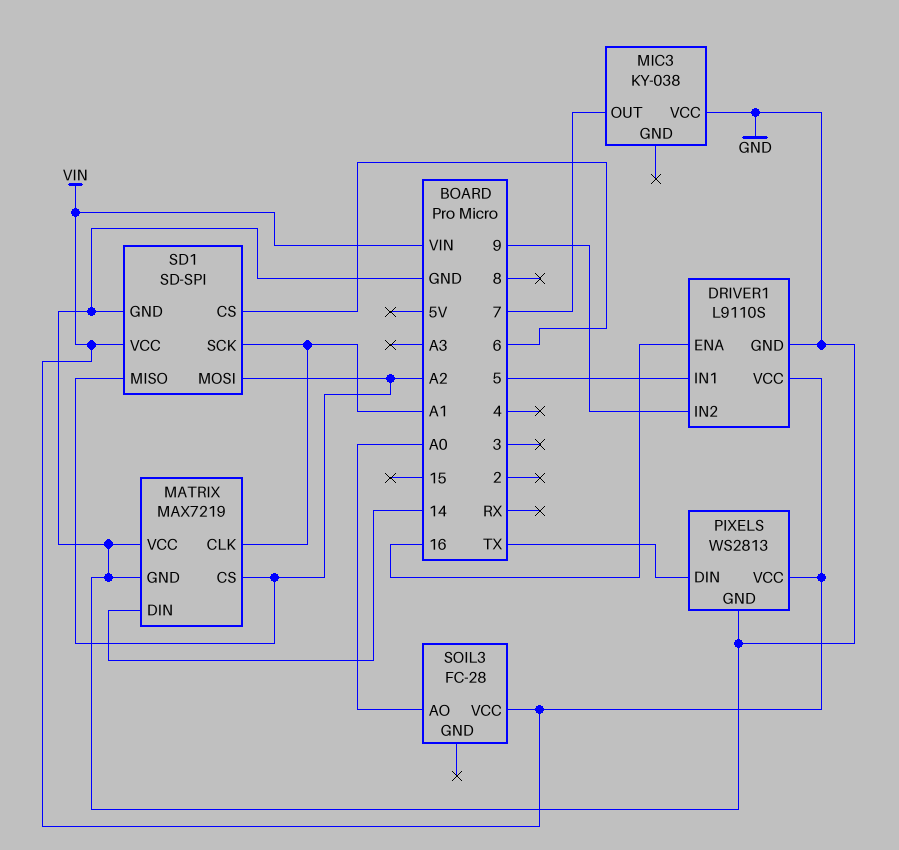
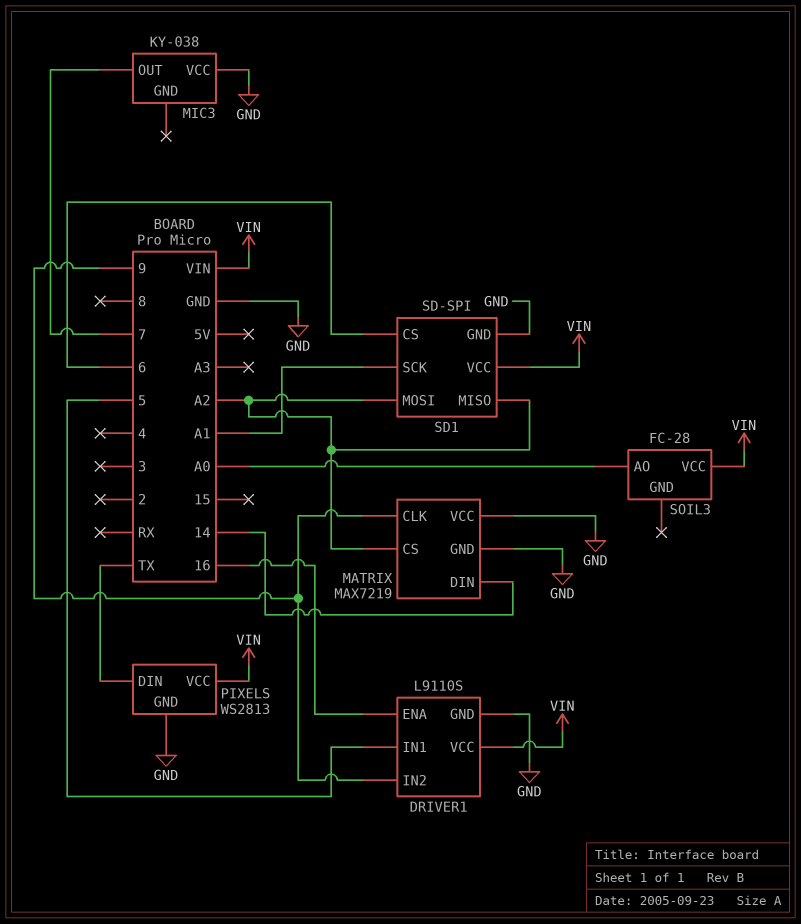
MATRIX pin CLK: A1 -> 9

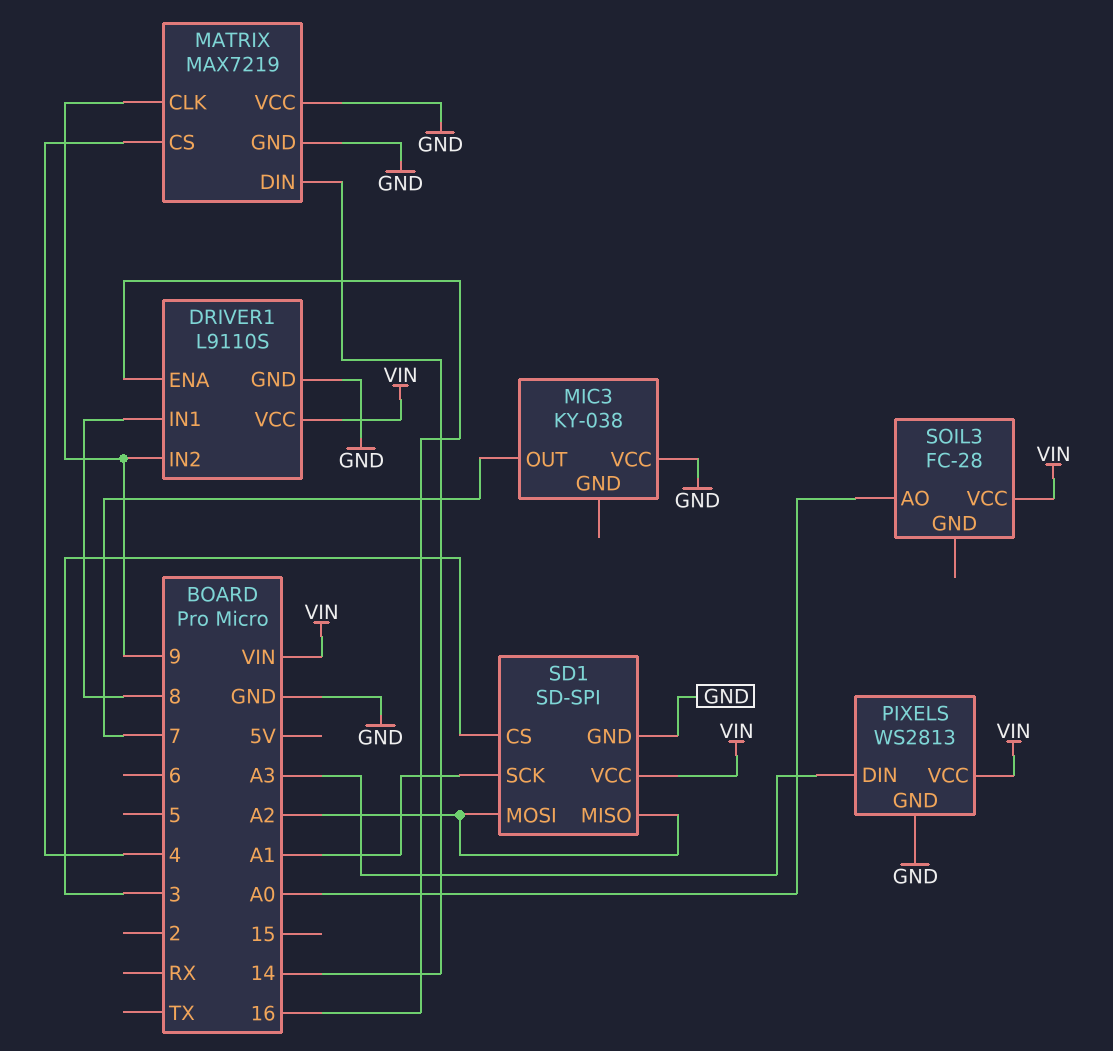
DRIVER1 pin IN1: 5 -> 8
MATRIX pin CS: A2 -> 4
PIXELS pin DIN: TX -> A3
SD1 pin CS: 6 -> 3

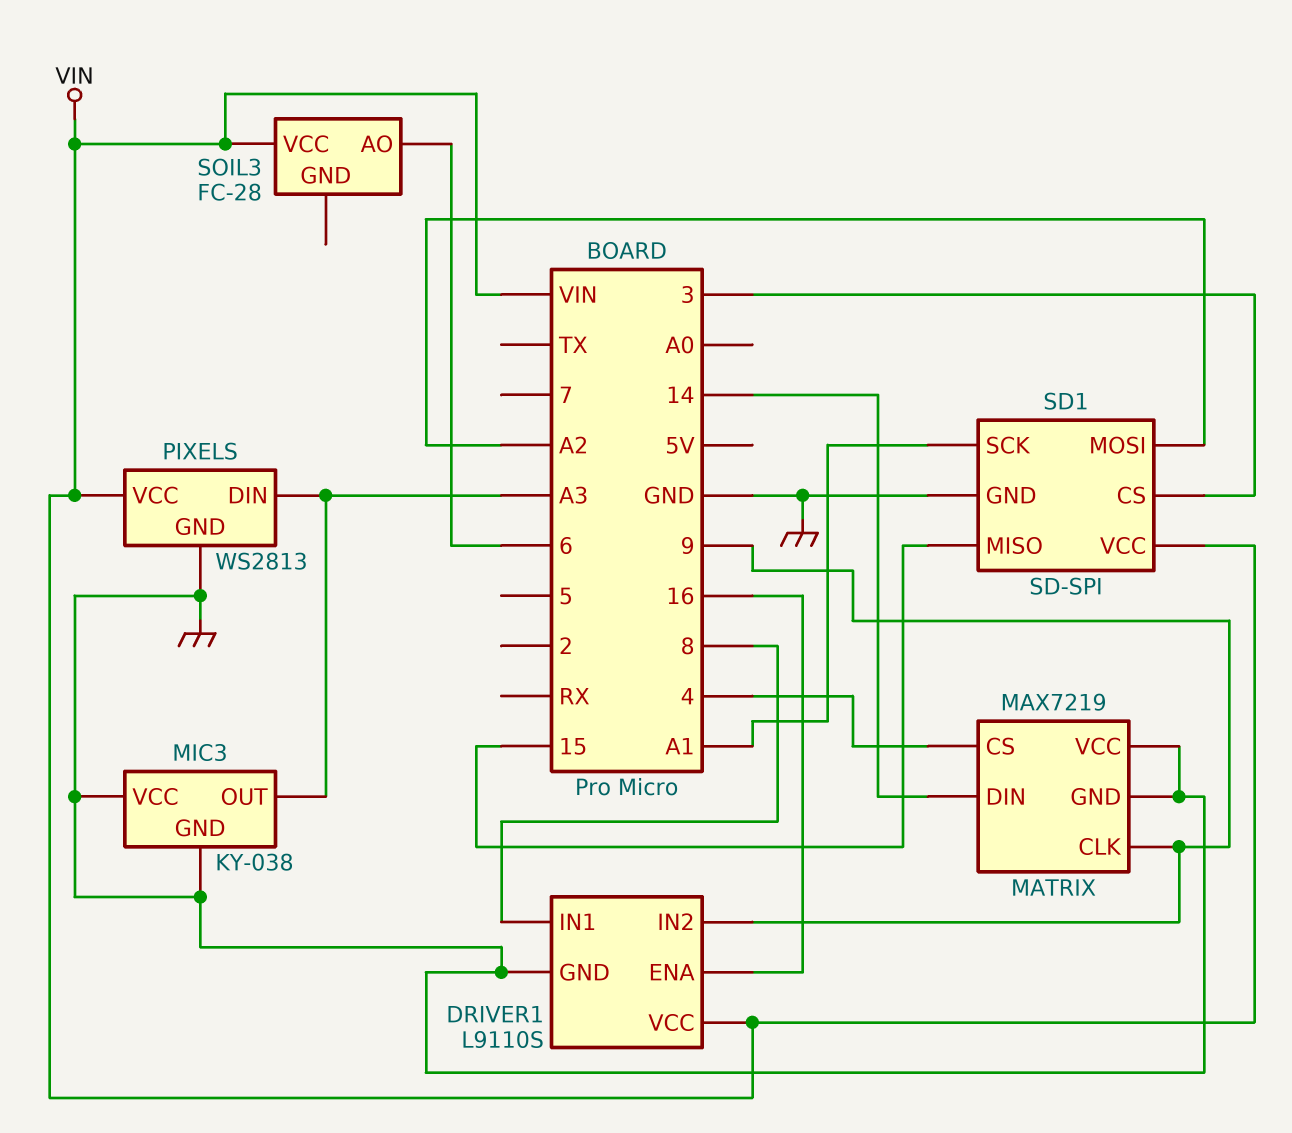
MIC3 pin GND: none -> GND
MIC3 pin OUT: 7 -> A3
SD1 pin MISO: A2 -> 15
SOIL3 pin AO: A0 -> 6

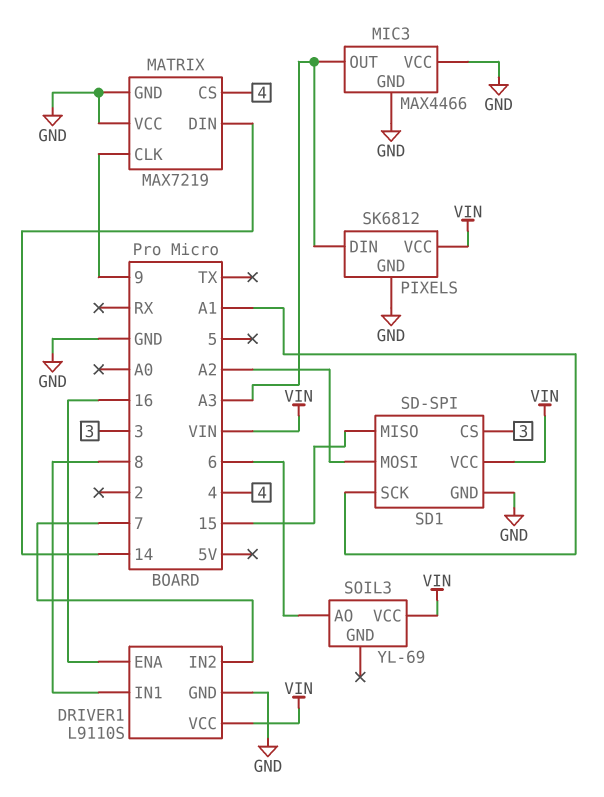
DRIVER1 pin IN2: 9 -> 7
MIC3: KY-038 -> MAX4466
PIXELS: WS2813 -> SK6812
SOIL3: FC-28 -> YL-69

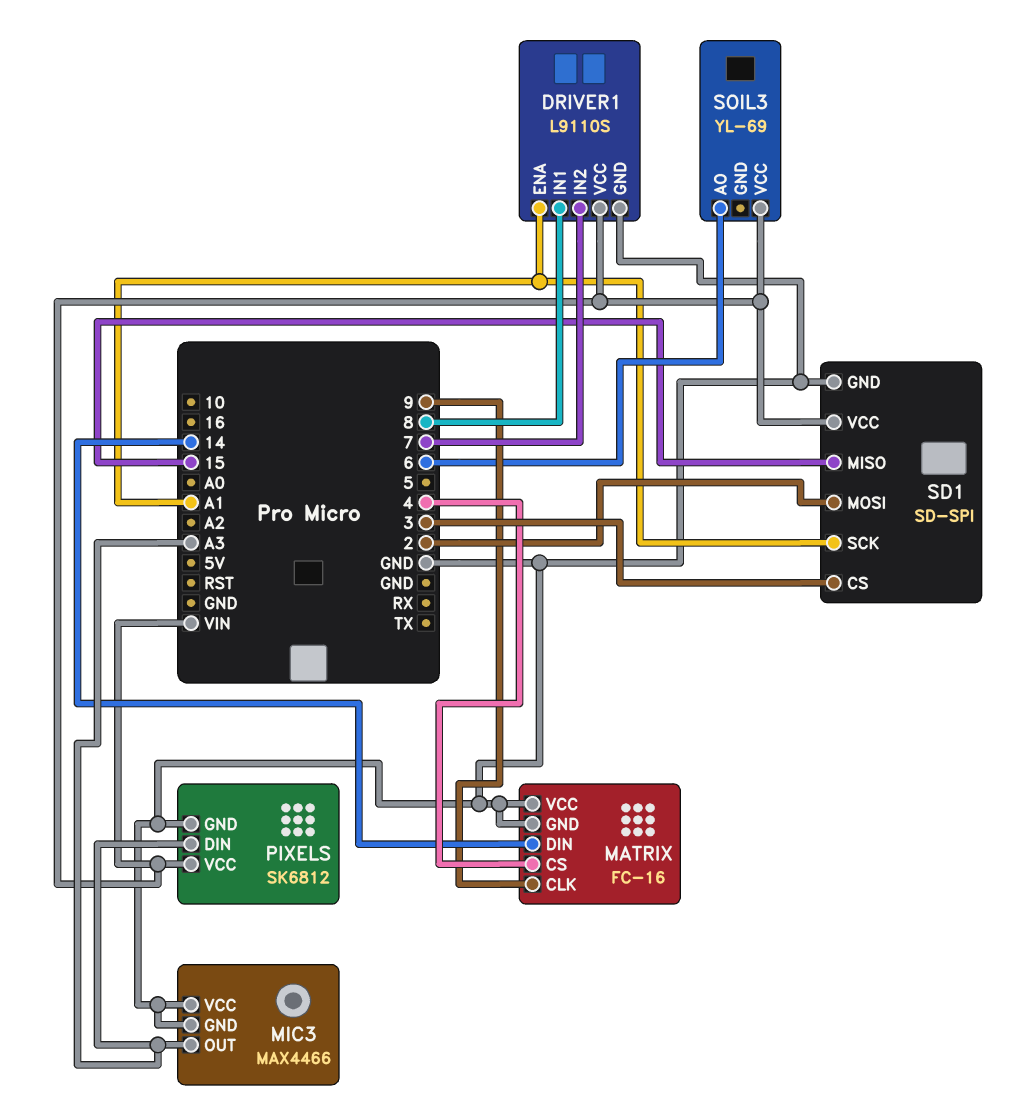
DRIVER1 pin ENA: 16 -> A1
MATRIX: MAX7219 -> FC-16
SD1 pin MOSI: A2 -> 2

